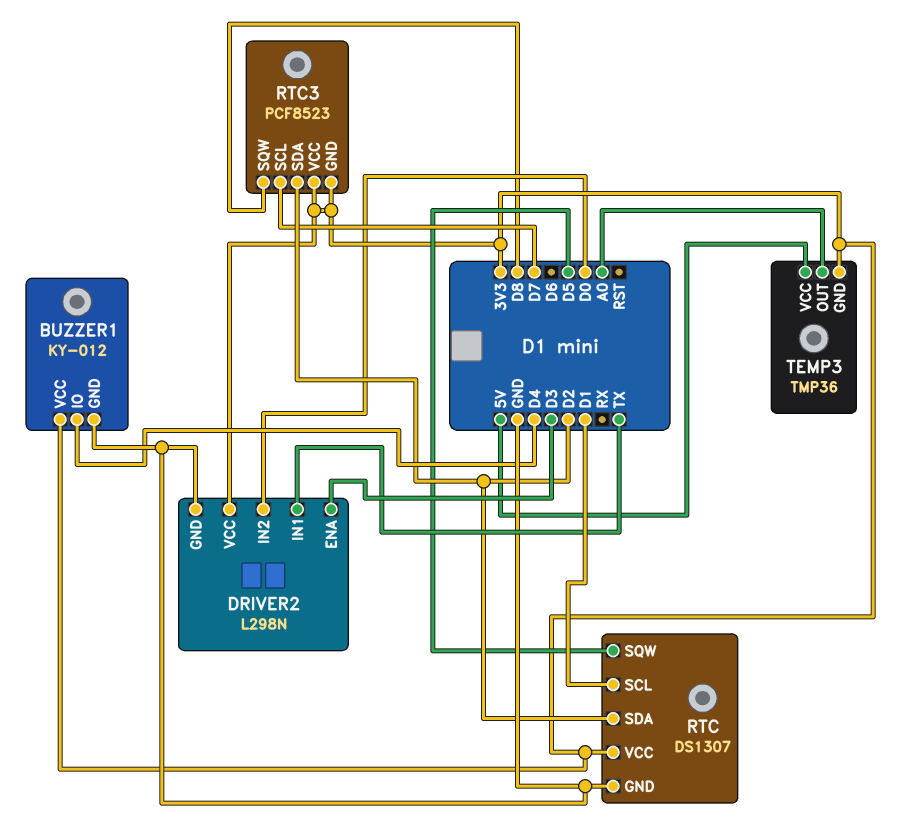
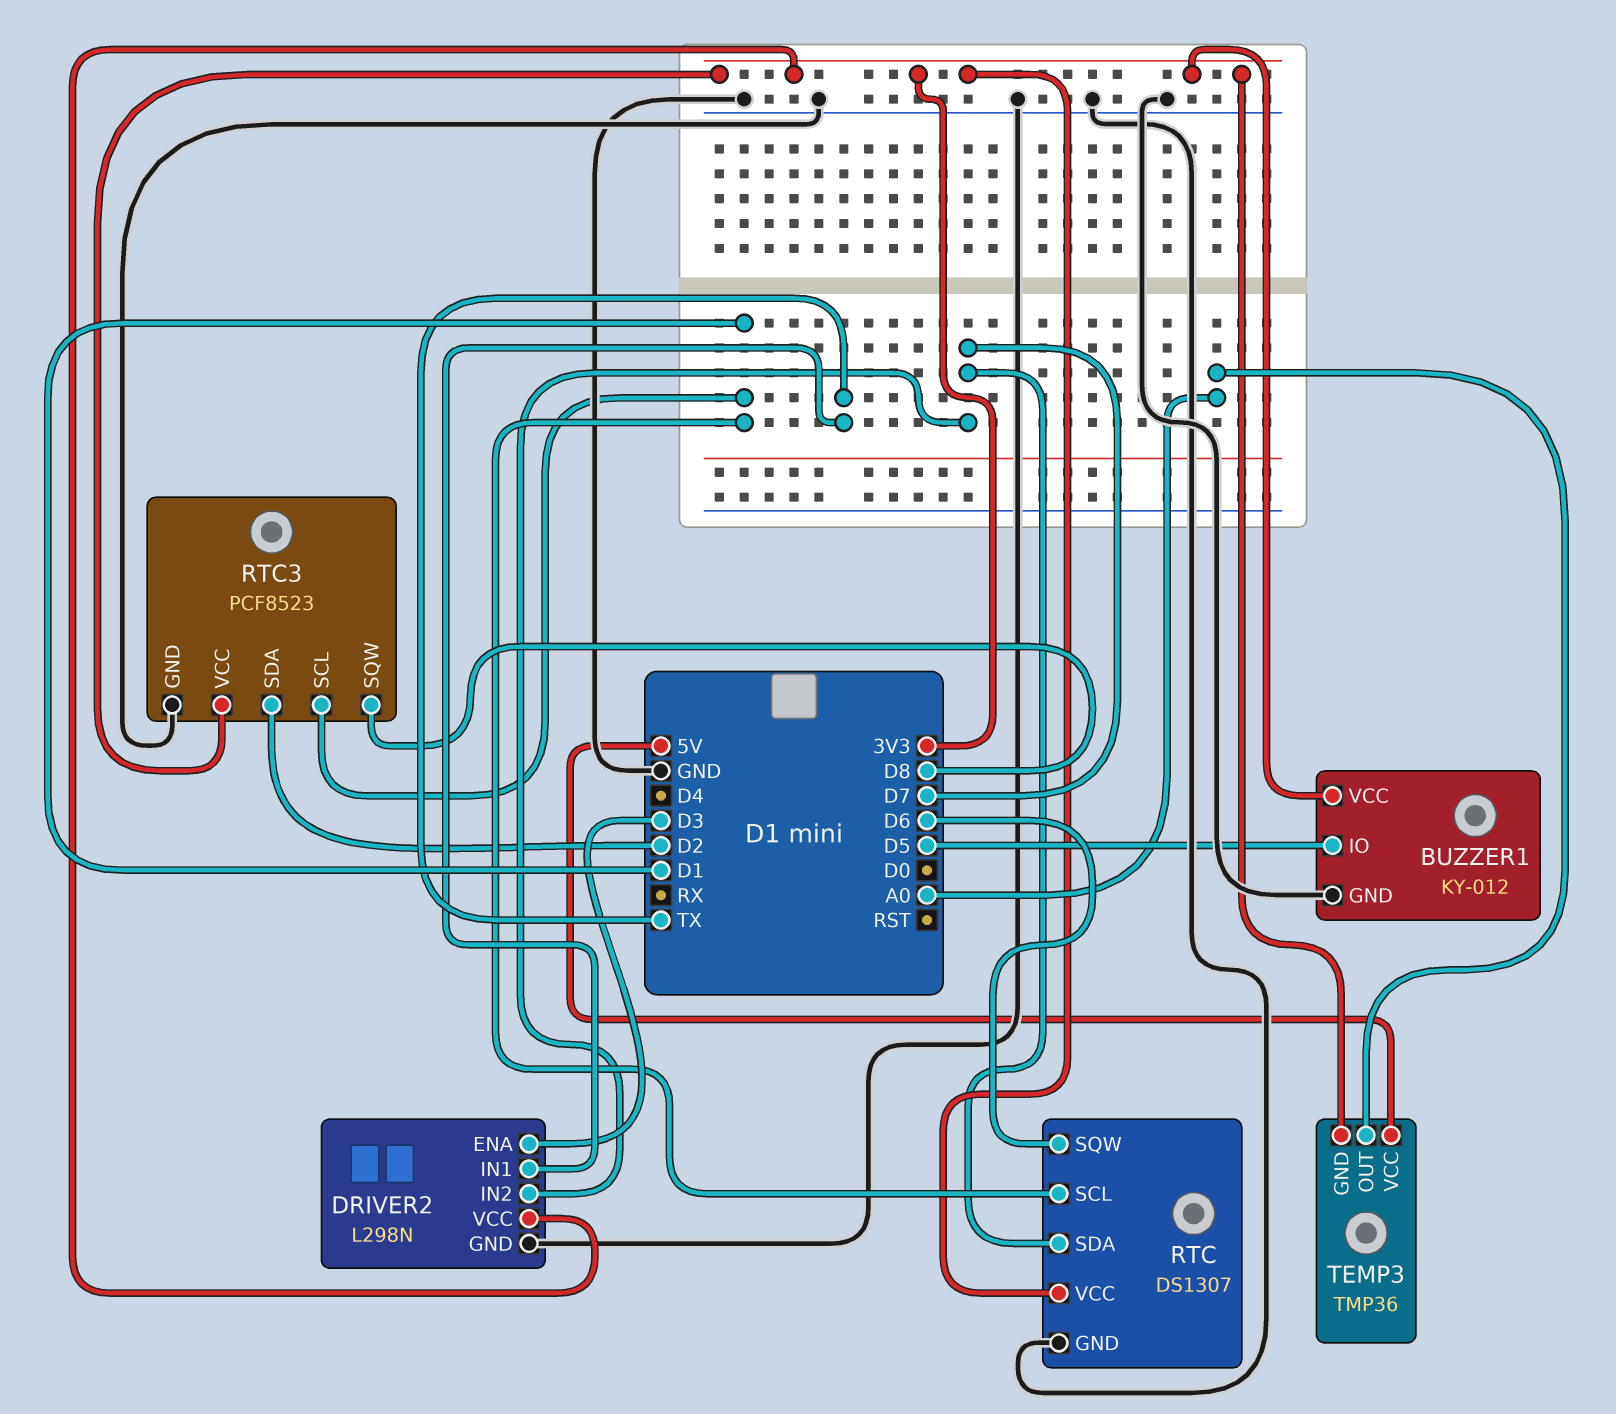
BUZZER1 pin IO: D4 -> D5
DRIVER2 pin IN2: D0 -> D7
RTC pin SDA: D2 -> D7
RTC pin SQW: D5 -> D6
RTC3 pin GND: 3V3 -> GND
RTC3 pin SCL: D7 -> D1

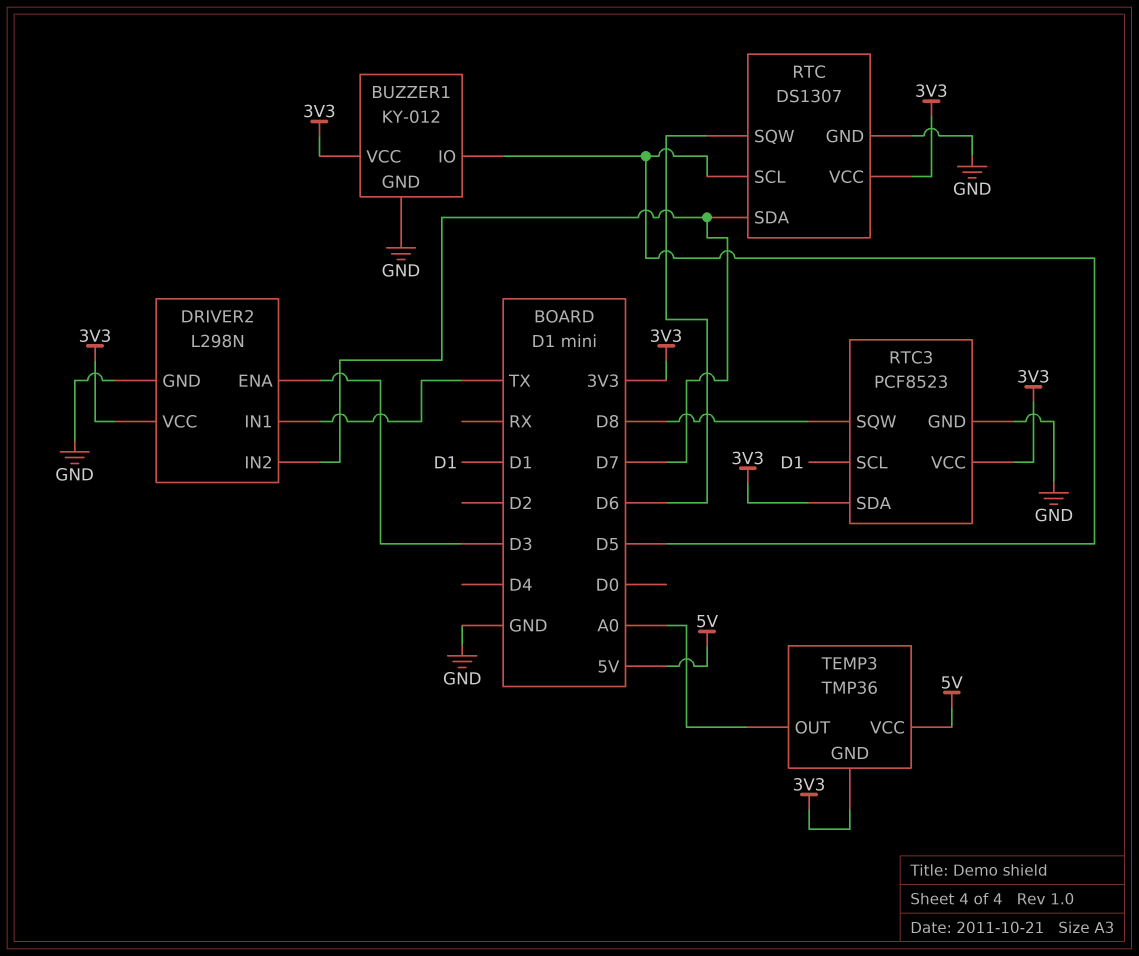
RTC pin SCL: D1 -> D5
RTC3 pin SDA: D2 -> 3V3

